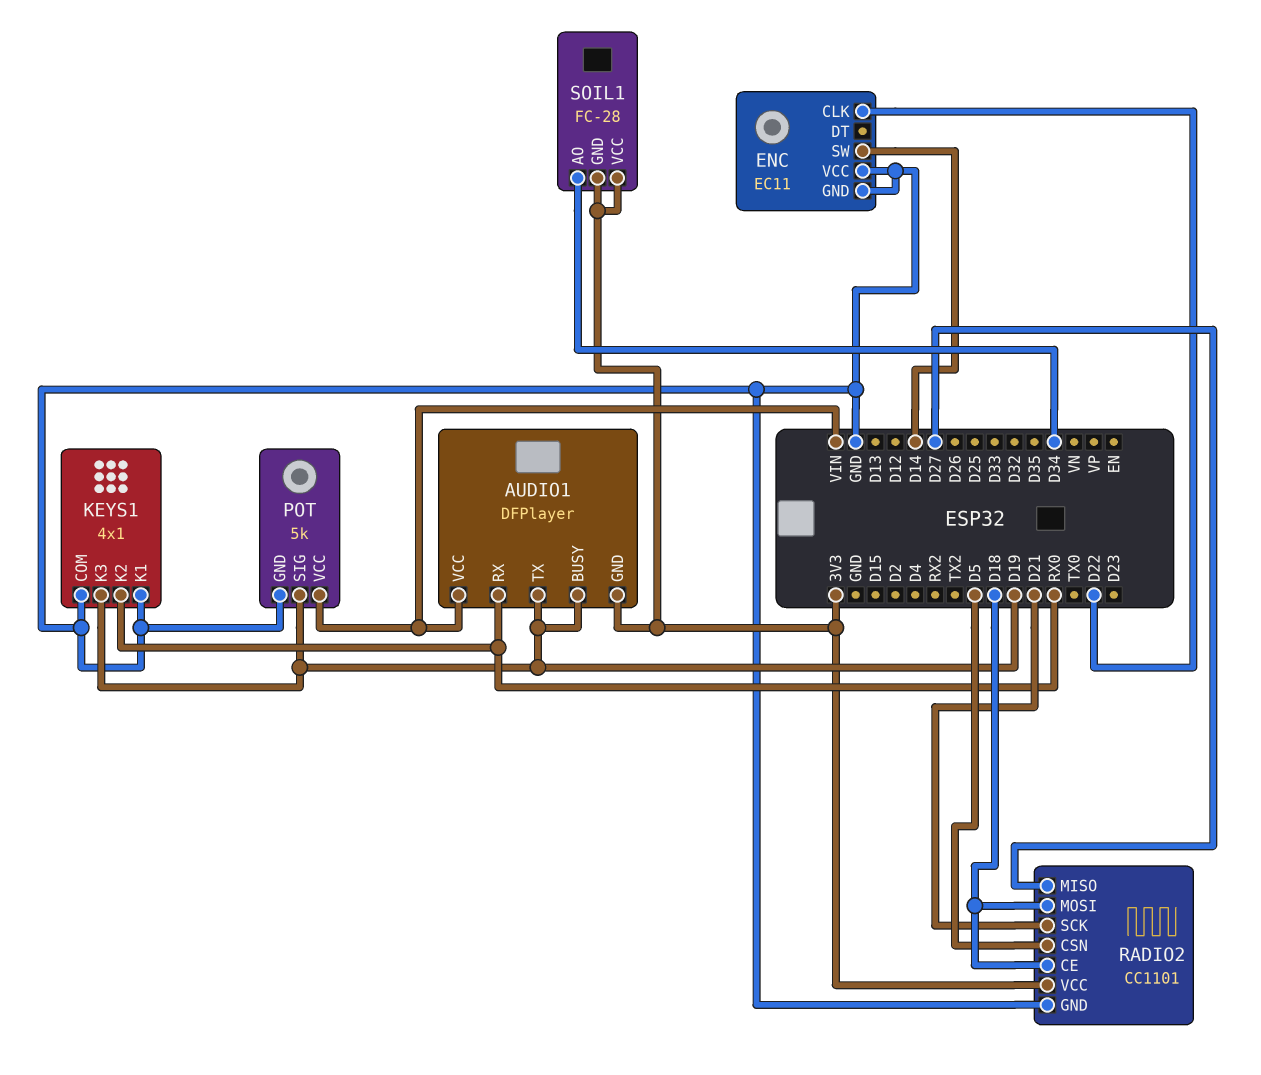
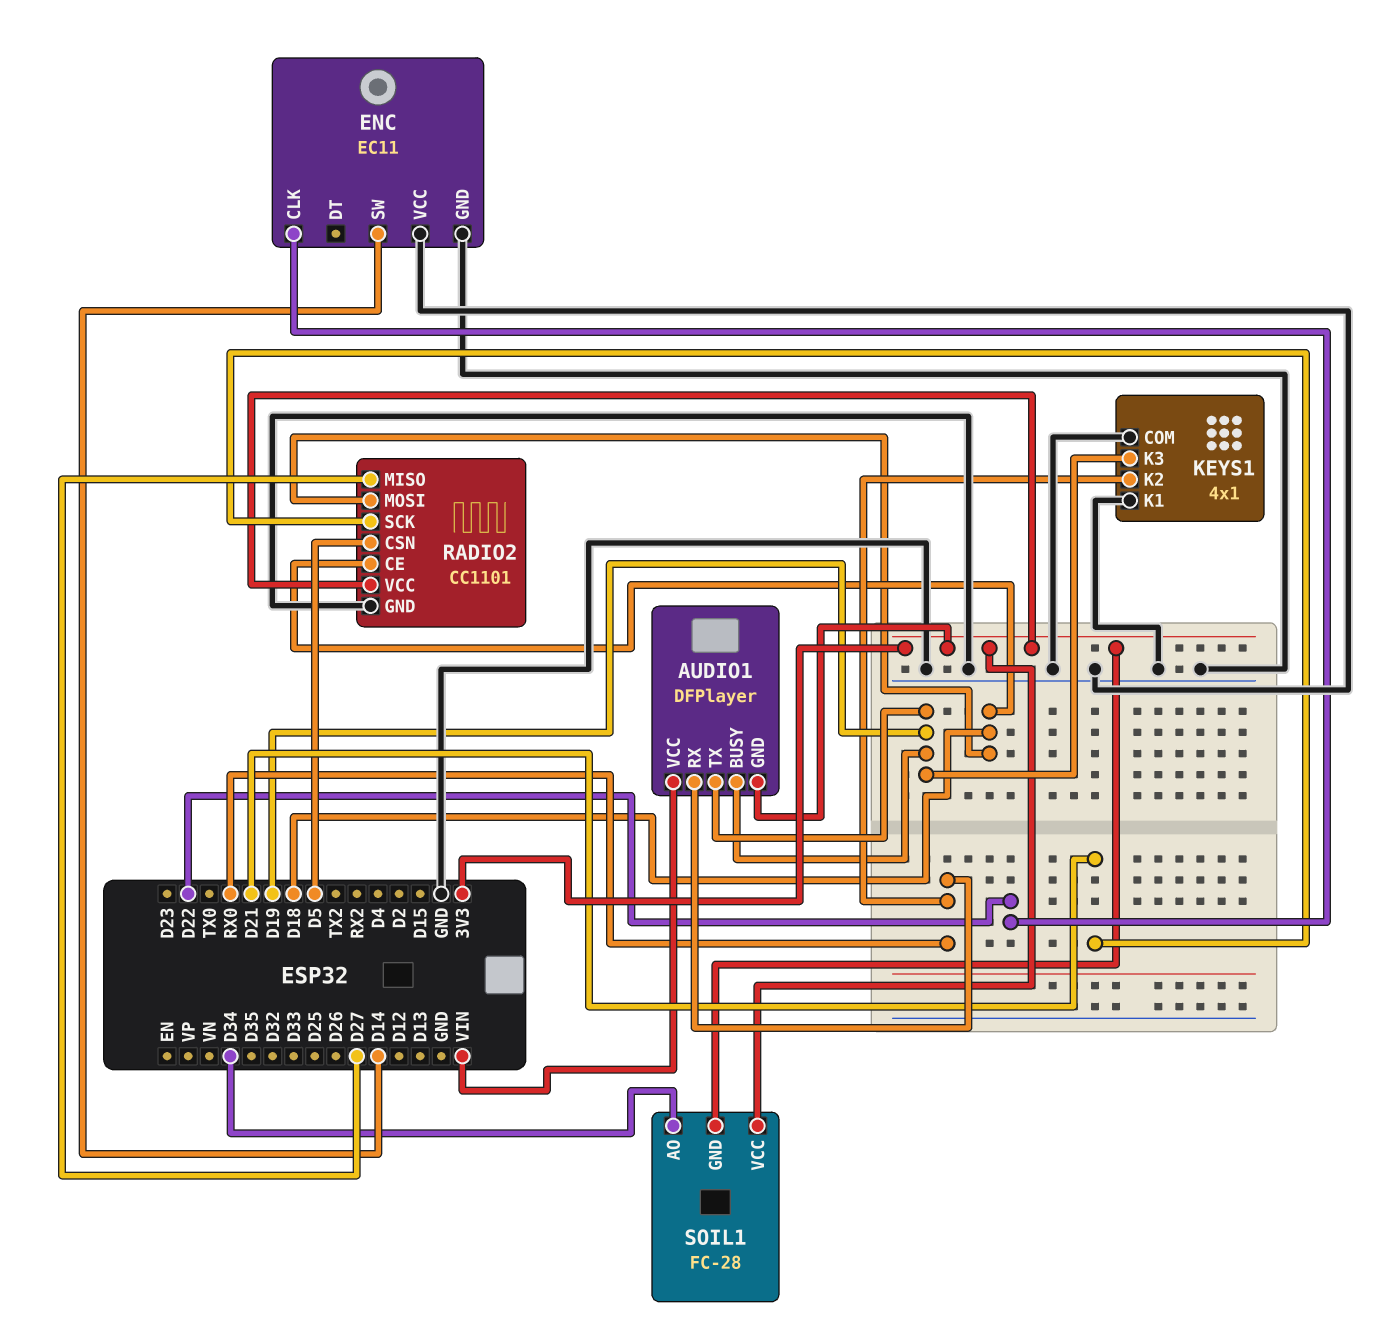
POT: 5k -> none
POT pin GND: GND -> none
POT pin SIG: D19 -> none
POT pin VCC: VIN -> none

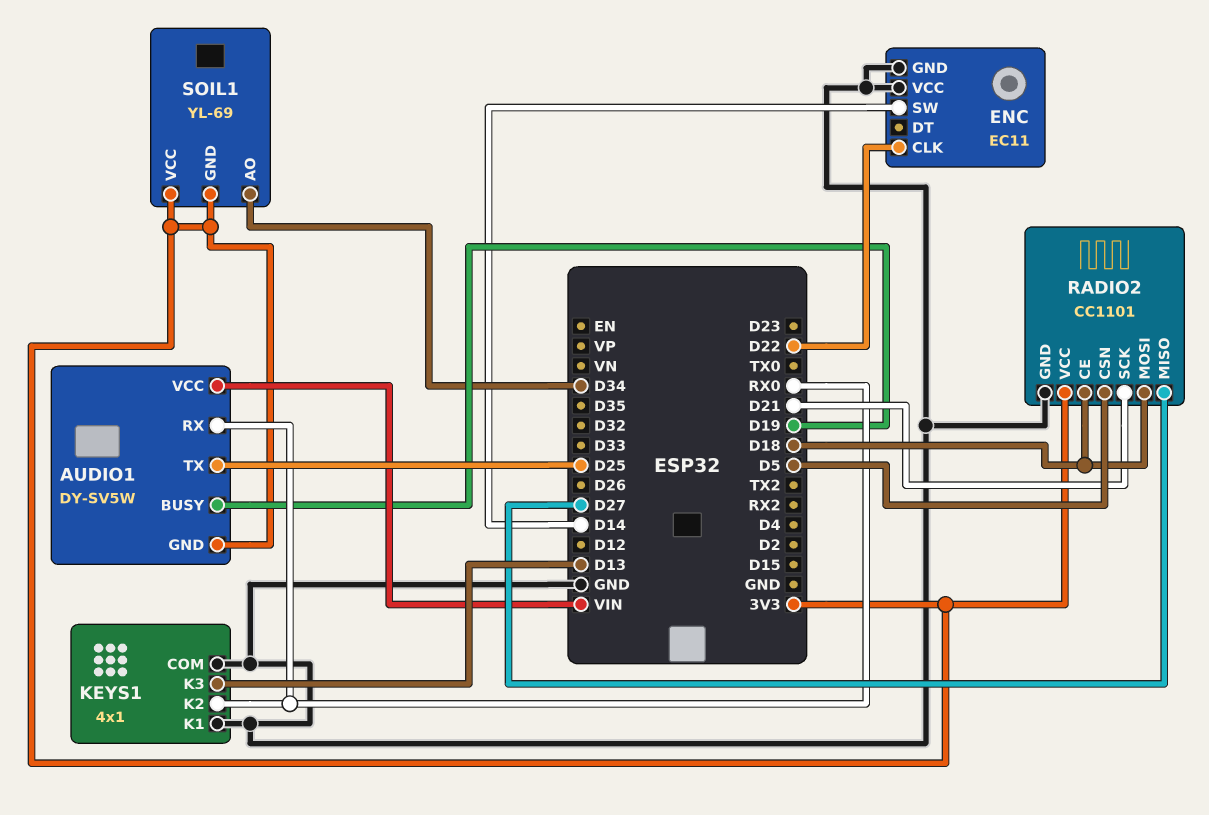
AUDIO1: DFPlayer -> DY-SV5W
AUDIO1 pin TX: D19 -> D25
KEYS1 pin K3: D19 -> D13
SOIL1: FC-28 -> YL-69

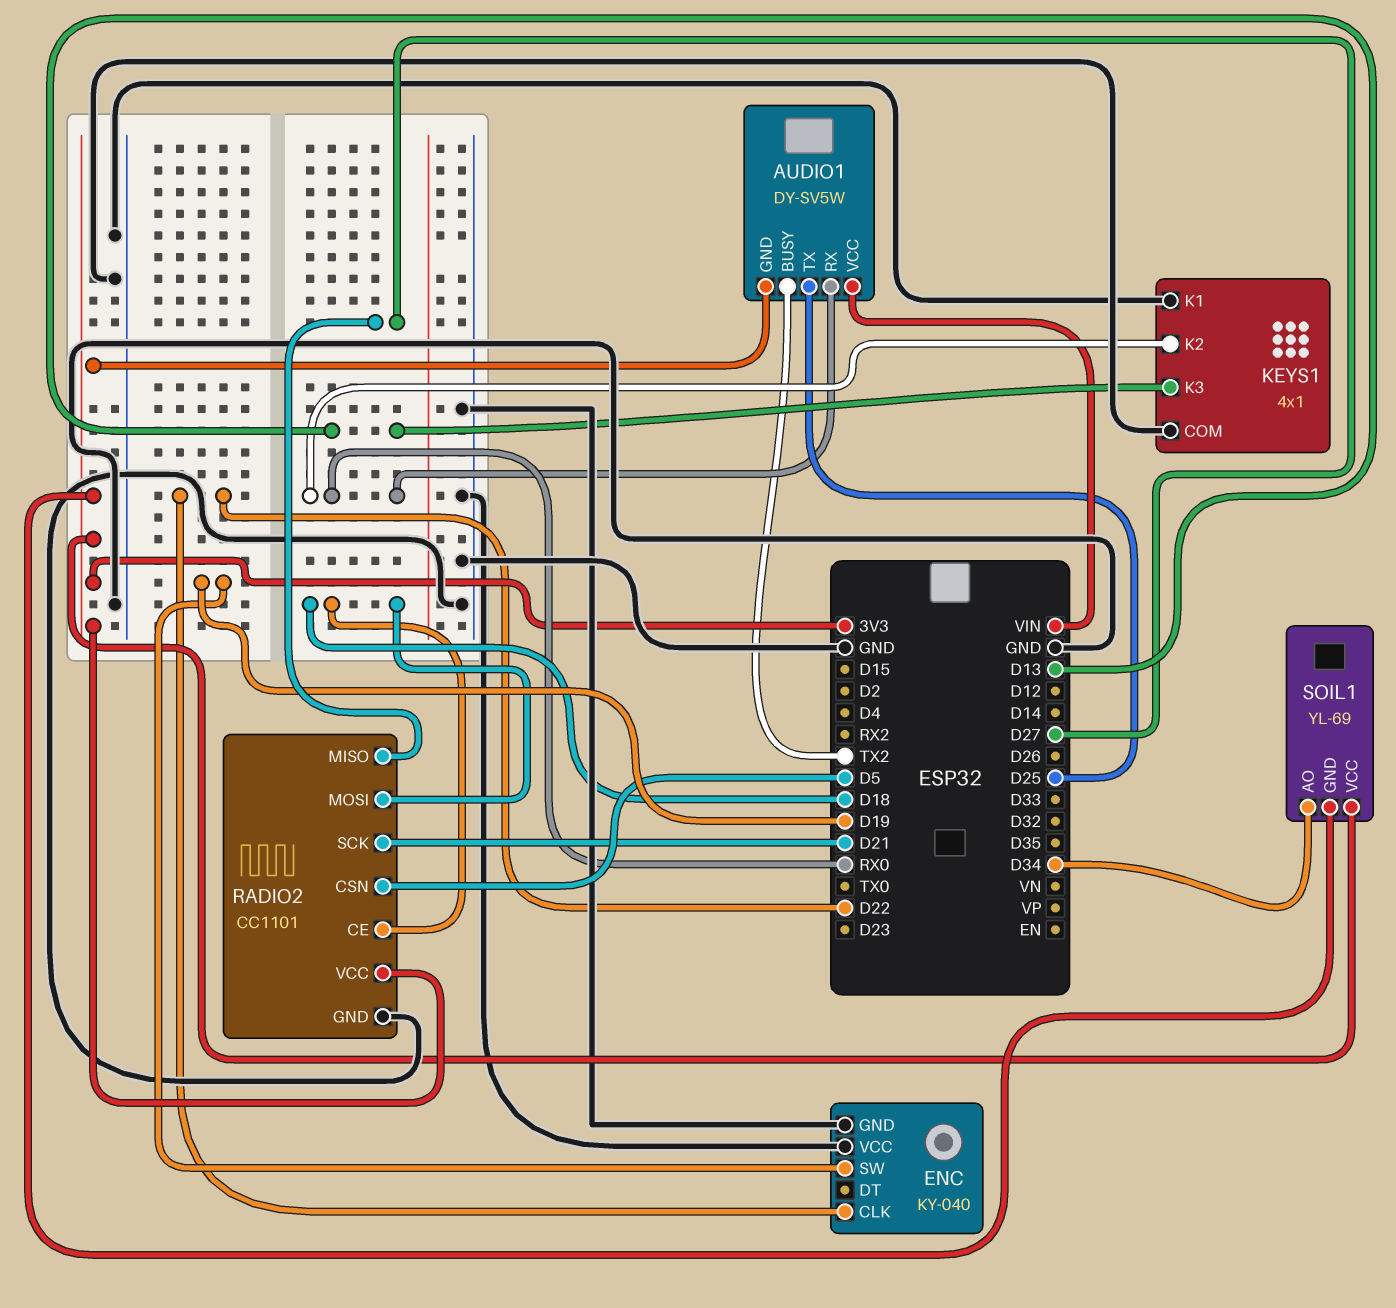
AUDIO1 pin BUSY: D19 -> TX2
ENC: EC11 -> KY-040
ENC pin SW: D14 -> D19

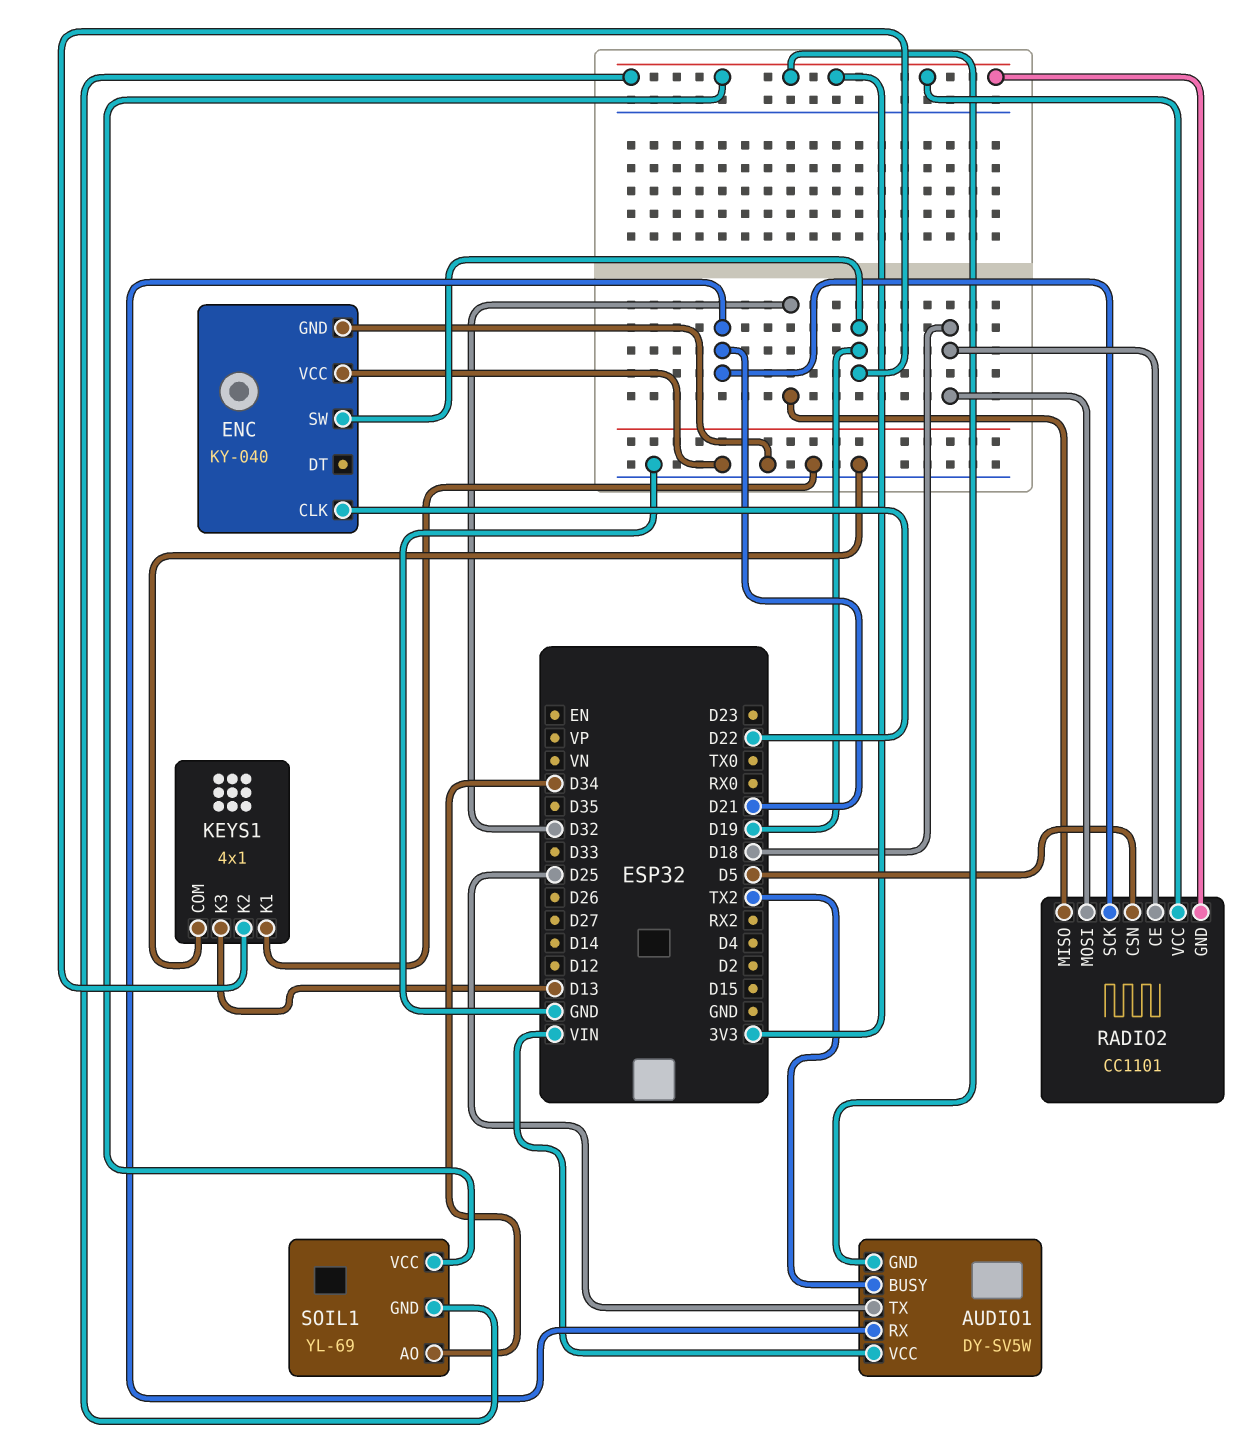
AUDIO1 pin RX: RX0 -> D21
KEYS1 pin K2: RX0 -> D19
RADIO2 pin GND: GND -> 3V3
RADIO2 pin MISO: D27 -> D32

